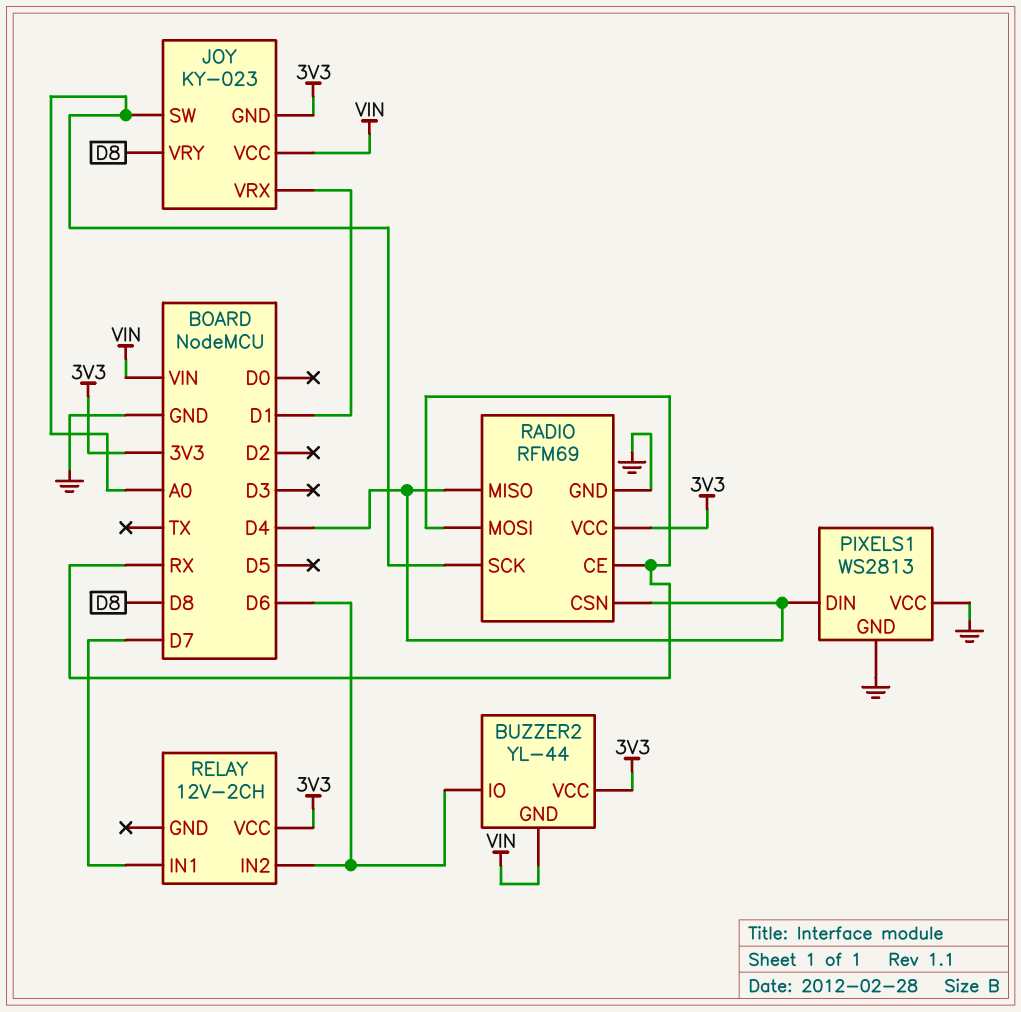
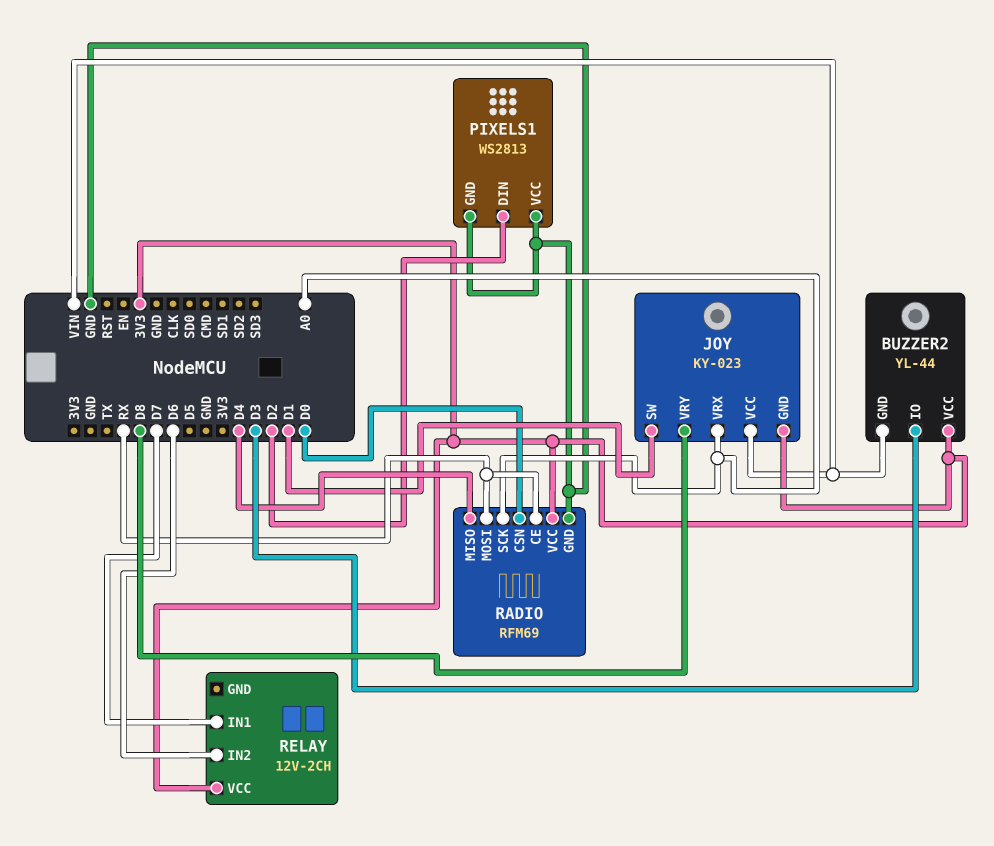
BUZZER2 pin IO: D6 -> D3
JOY pin SW: A0 -> D1
JOY pin VRX: D1 -> A0
PIXELS1 pin DIN: D4 -> D2
RADIO pin CSN: D4 -> D0

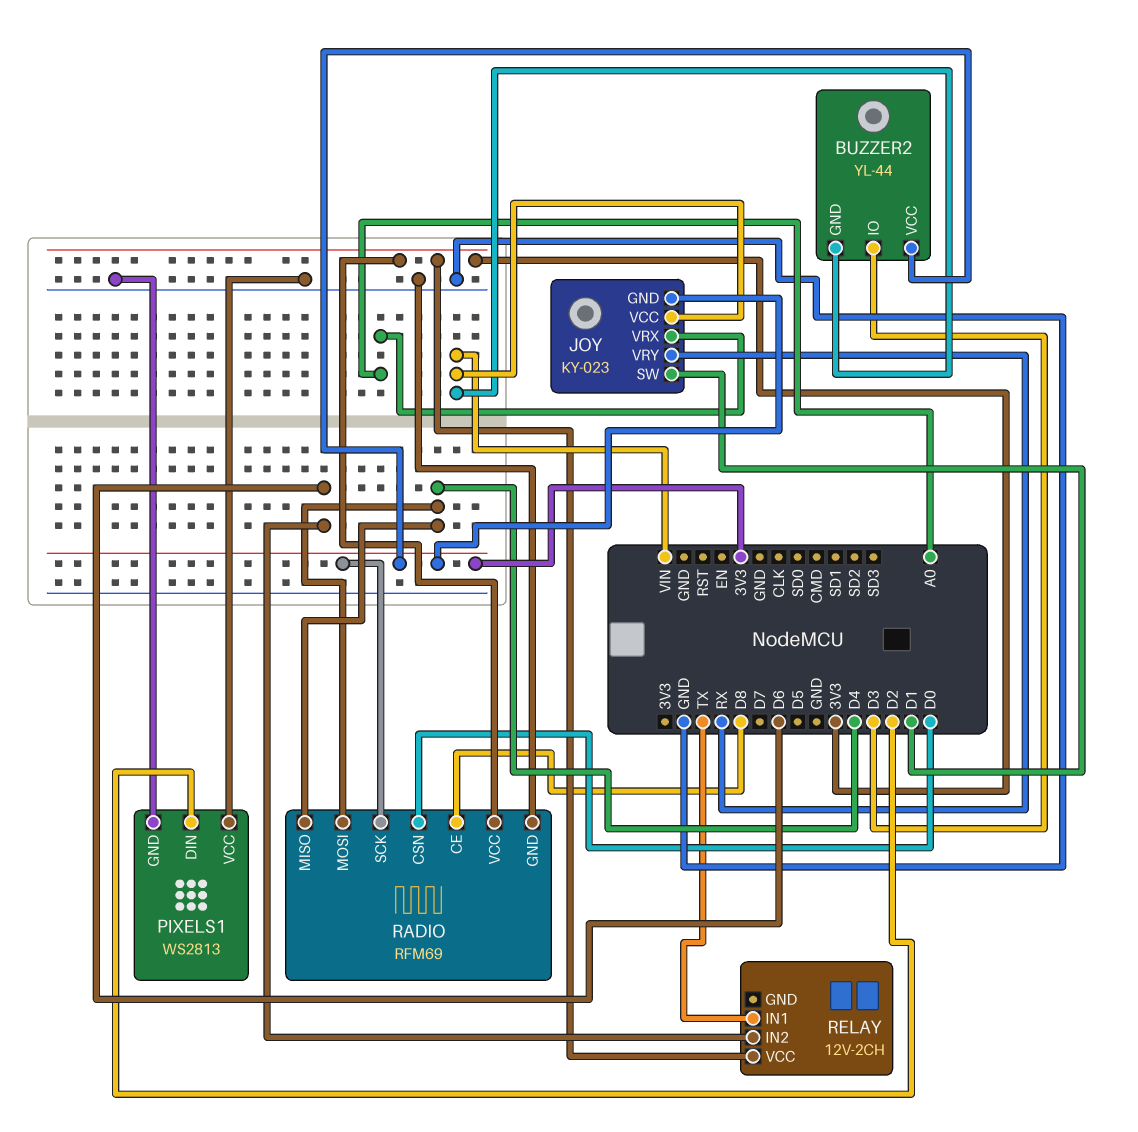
JOY pin VRY: D8 -> RX
RADIO pin CE: RX -> D8
RADIO pin MOSI: RX -> D4
RADIO pin SCK: A0 -> 3V3
RELAY pin IN1: D7 -> TX

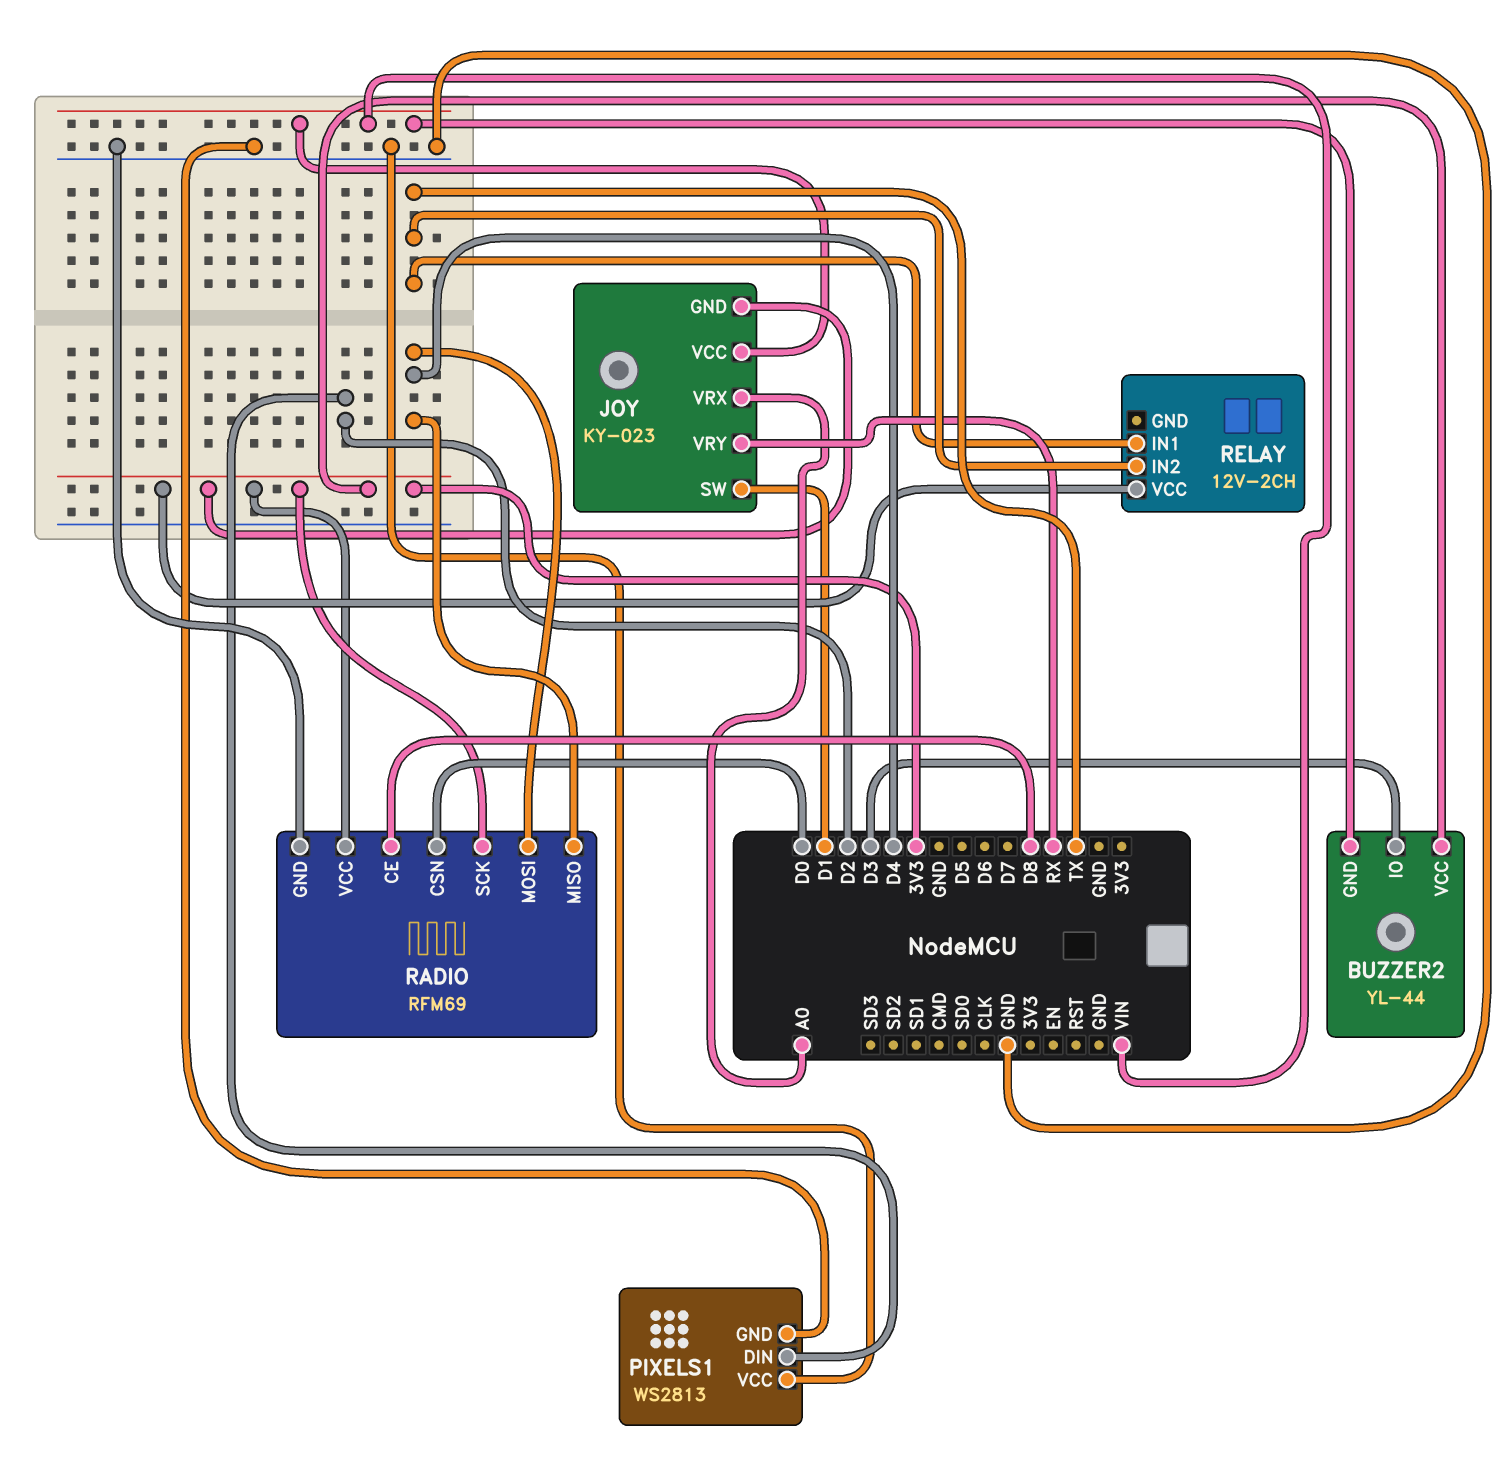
RELAY pin IN2: D6 -> TX

